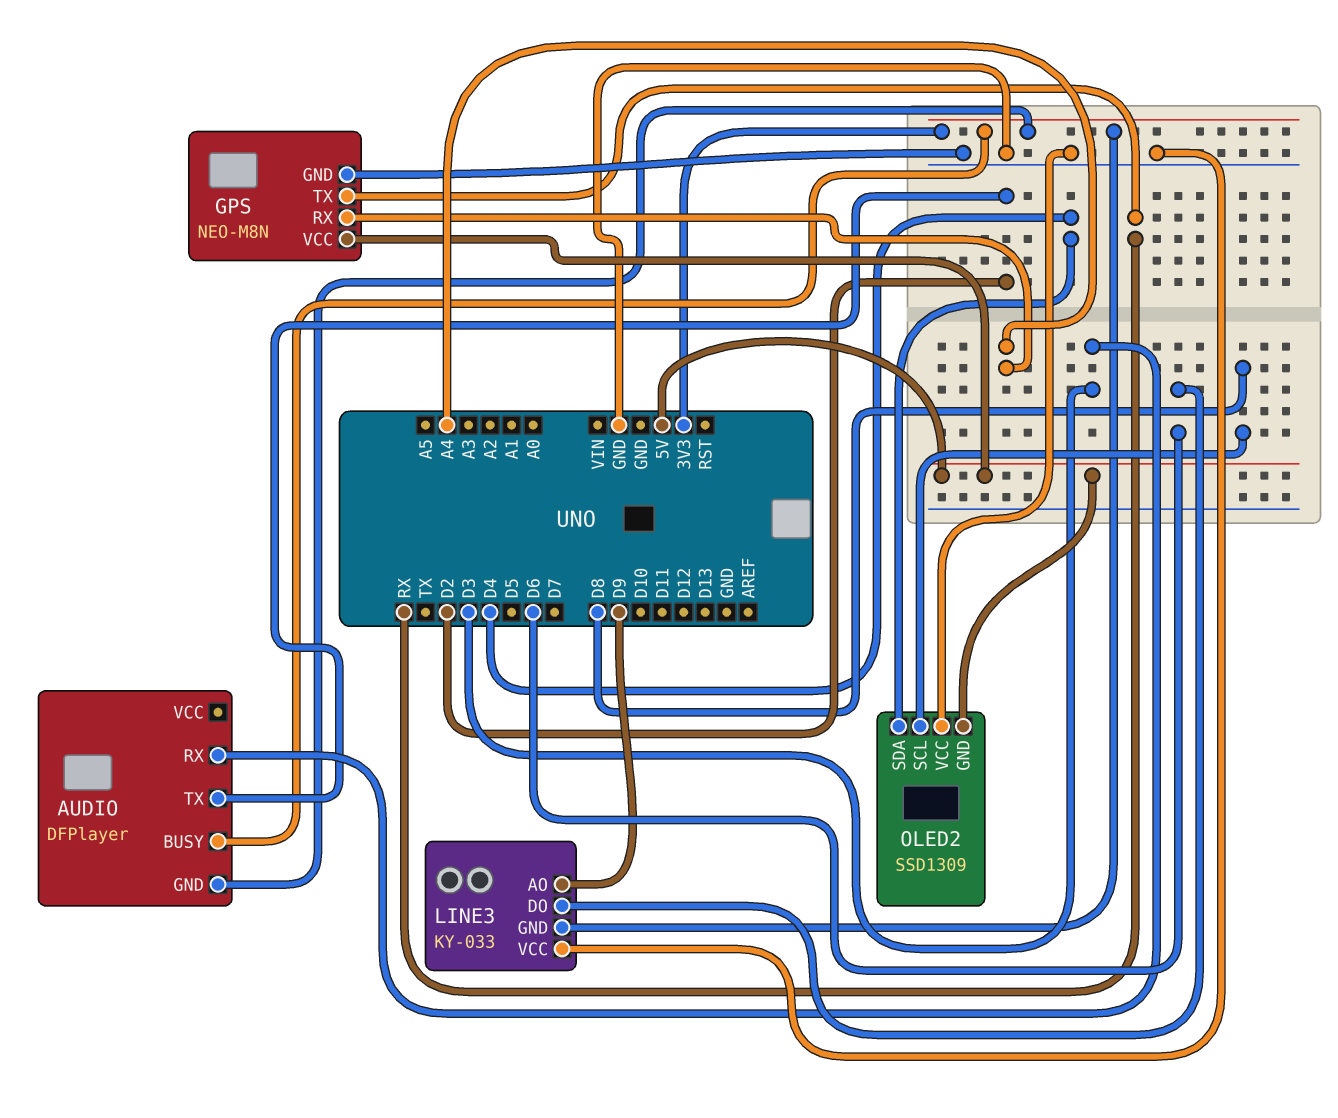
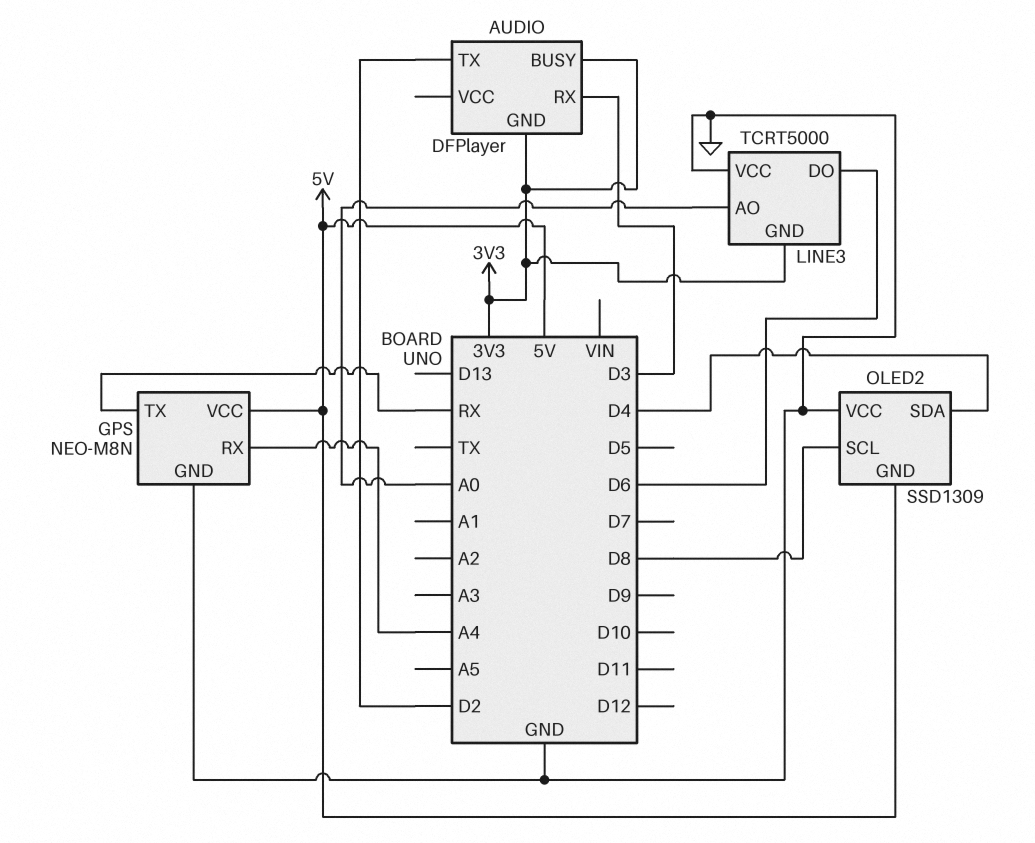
LINE3: KY-033 -> TCRT5000
LINE3 pin AO: D9 -> A0

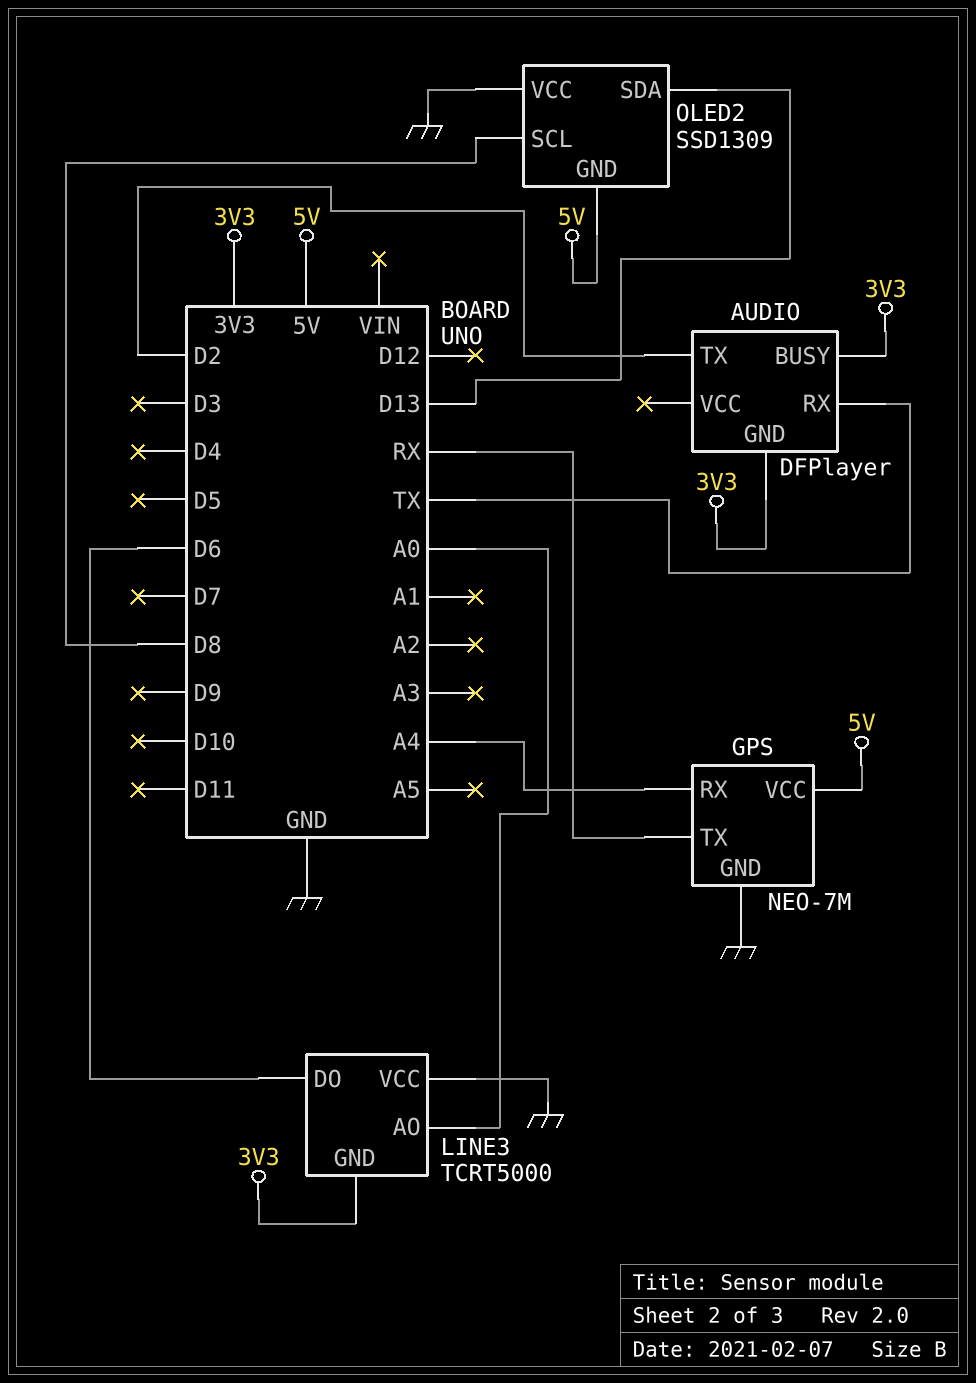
AUDIO pin RX: D3 -> TX
GPS: NEO-M8N -> NEO-7M
OLED2 pin SDA: D4 -> D13

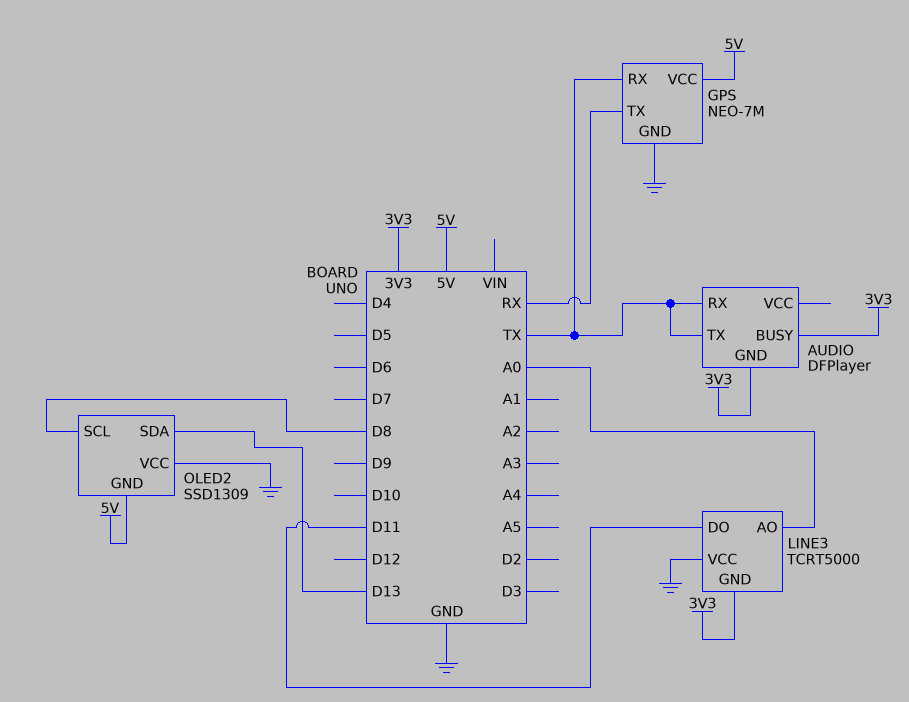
AUDIO pin TX: D2 -> TX
GPS pin RX: A4 -> TX
LINE3 pin DO: D6 -> D11

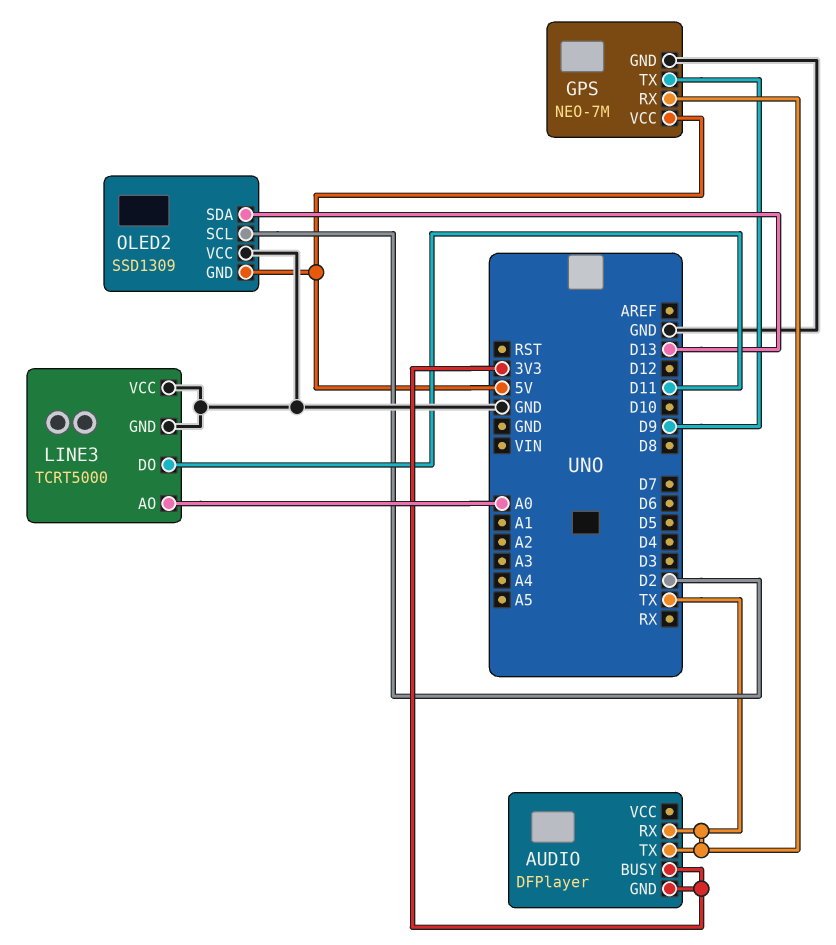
GPS pin TX: RX -> D9
LINE3 pin GND: 3V3 -> GND
OLED2 pin SCL: D8 -> D2

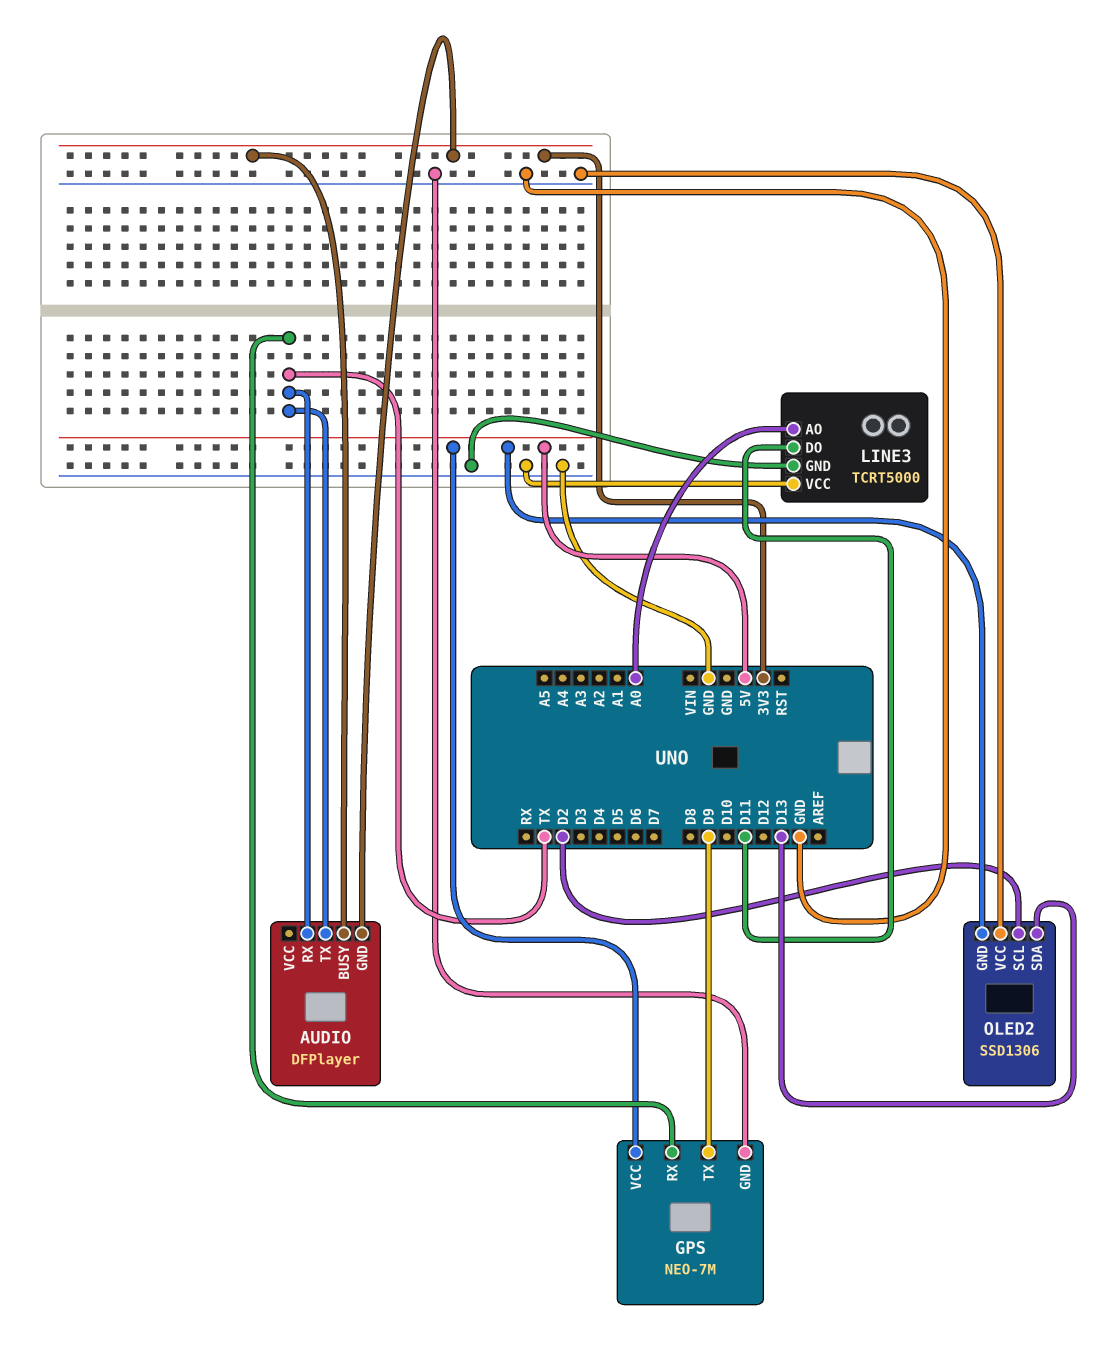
OLED2: SSD1309 -> SSD1306

